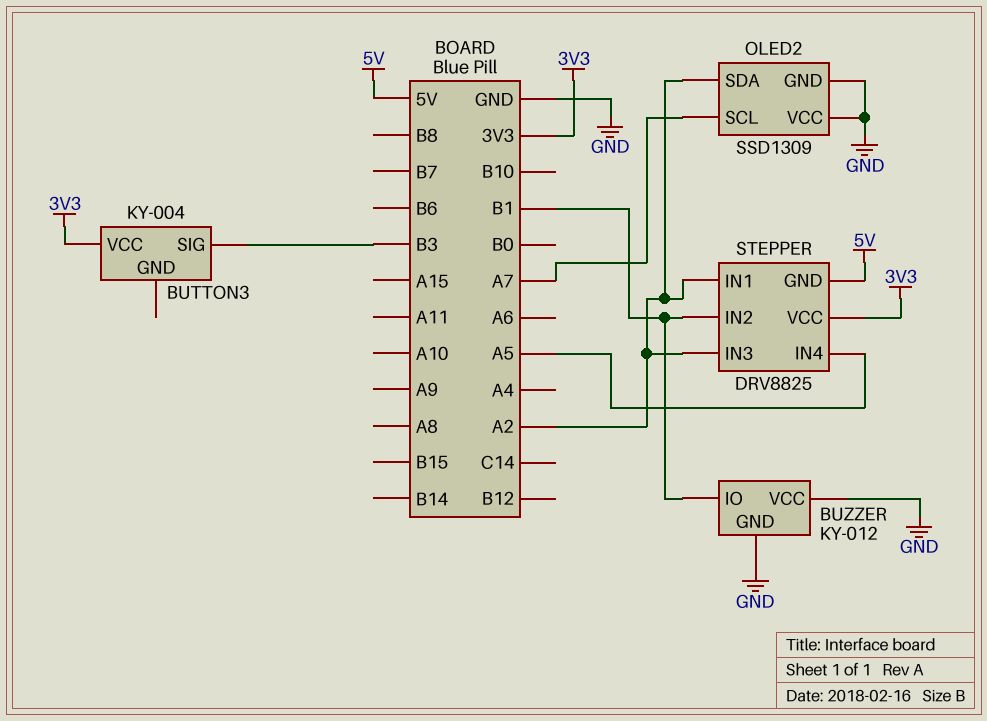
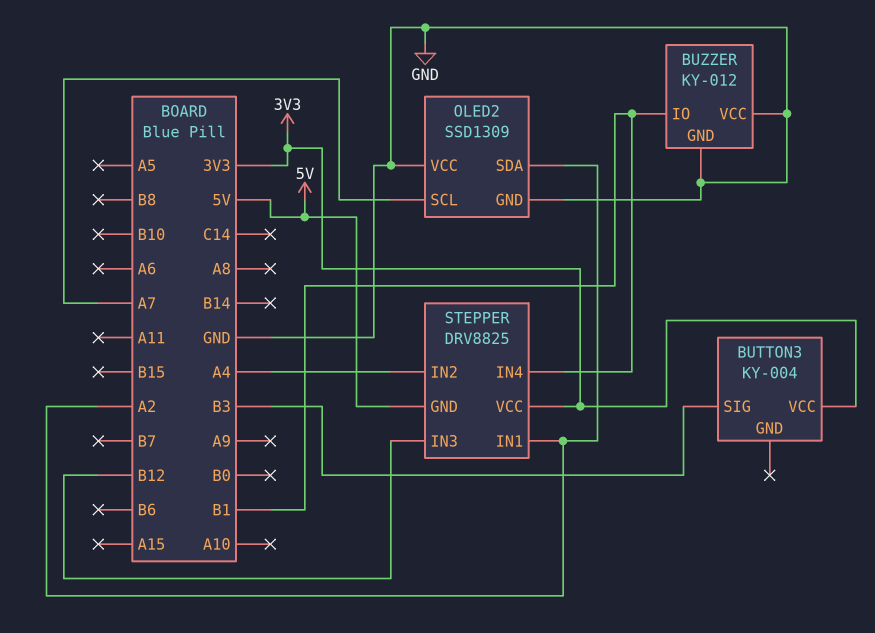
STEPPER pin IN2: B1 -> A4
STEPPER pin IN3: A2 -> B12
STEPPER pin IN4: A5 -> B1

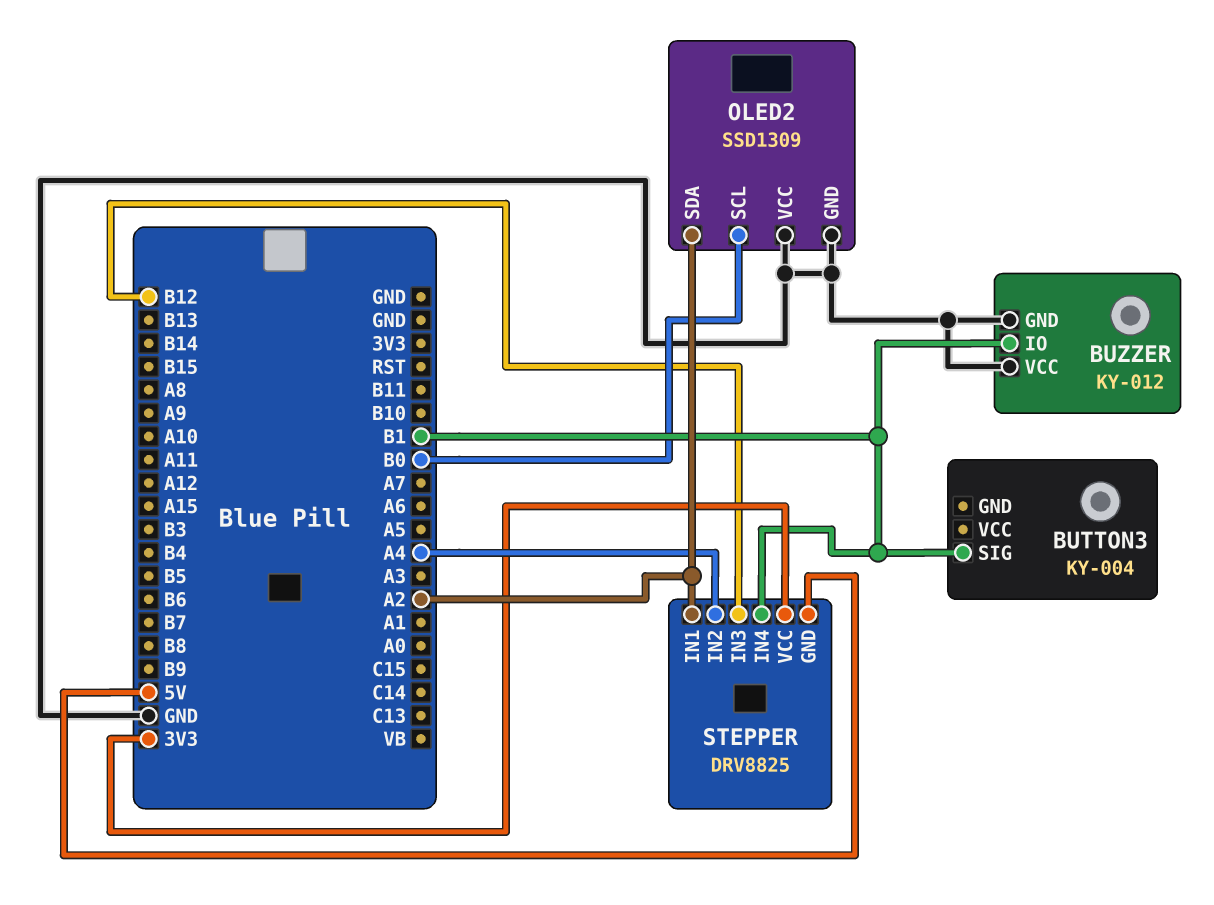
BUTTON3 pin SIG: B3 -> B1
BUTTON3 pin VCC: 3V3 -> none
OLED2 pin SCL: A7 -> B0

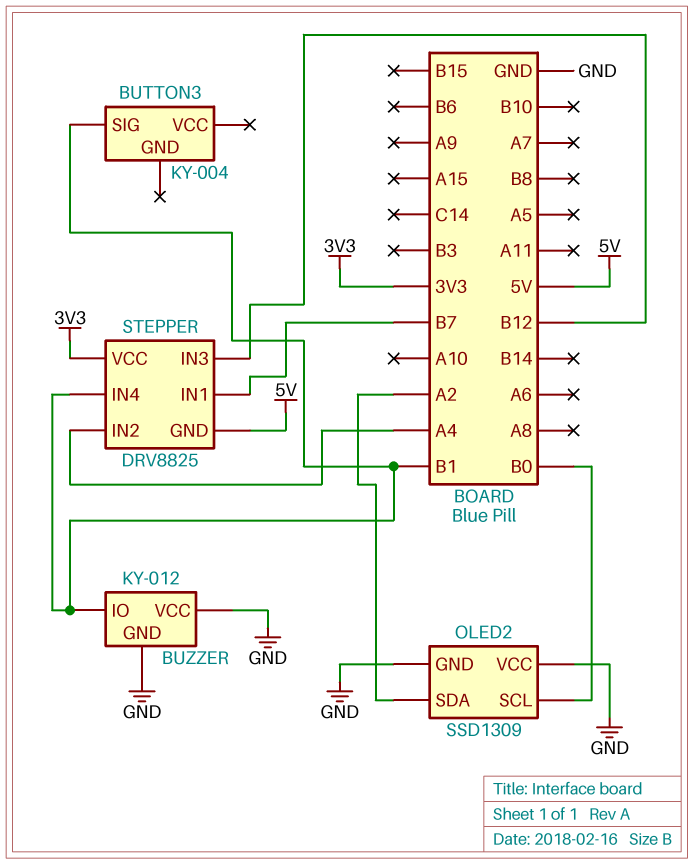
STEPPER pin IN1: A2 -> B7

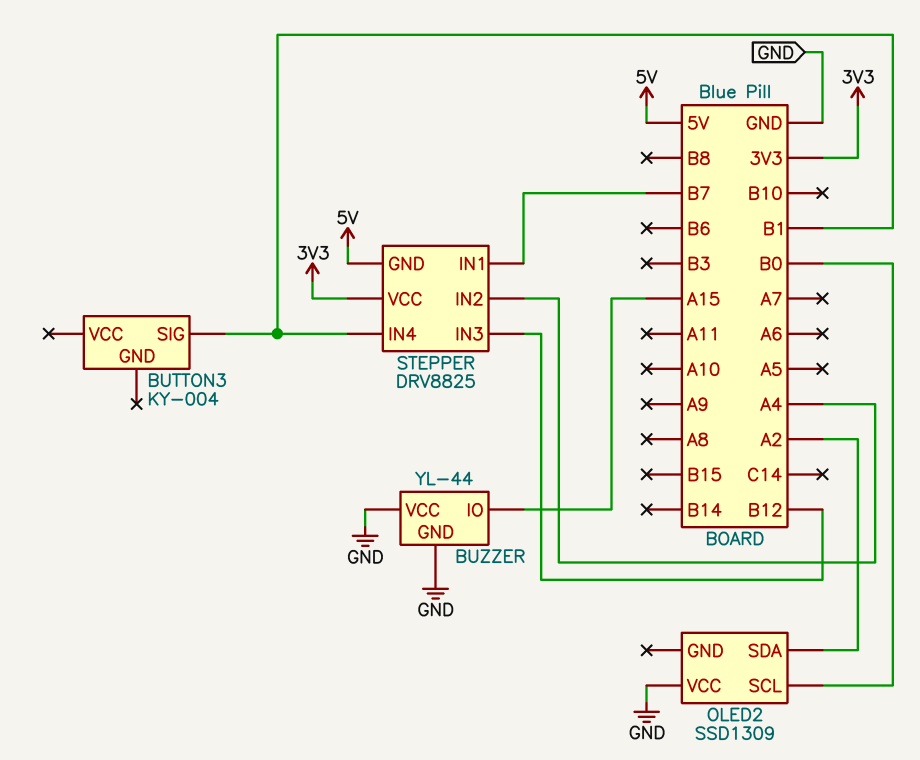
BUZZER: KY-012 -> YL-44
BUZZER pin IO: B1 -> A15
OLED2 pin GND: GND -> none

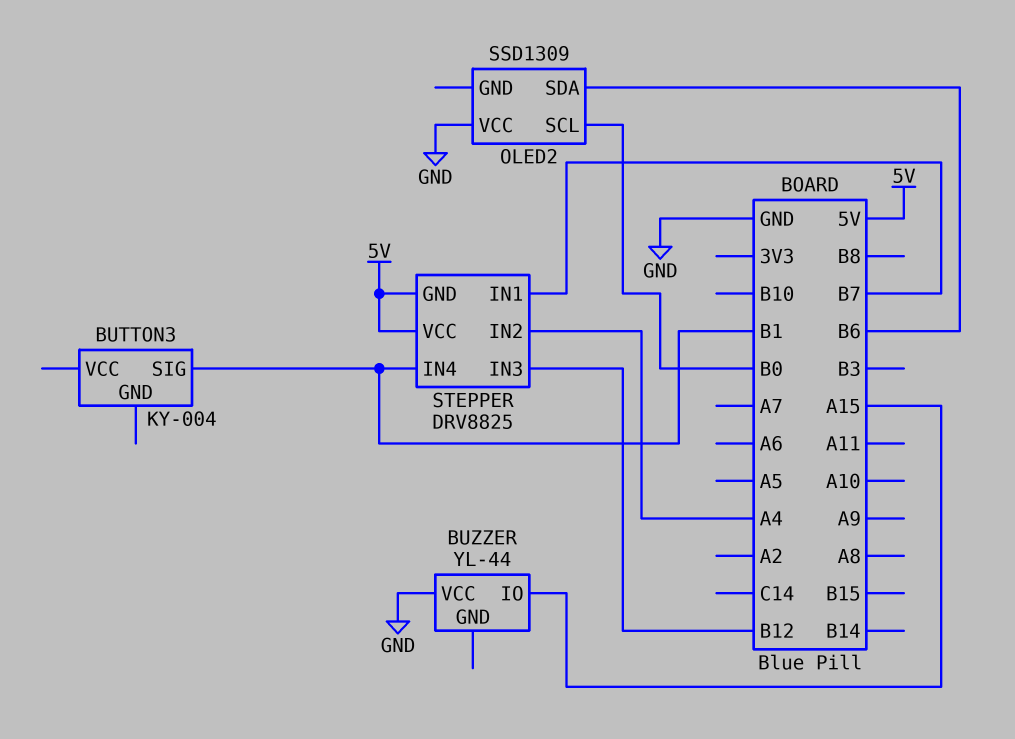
BUZZER pin GND: GND -> none
OLED2 pin SDA: A2 -> B6
STEPPER pin VCC: 3V3 -> 5V

